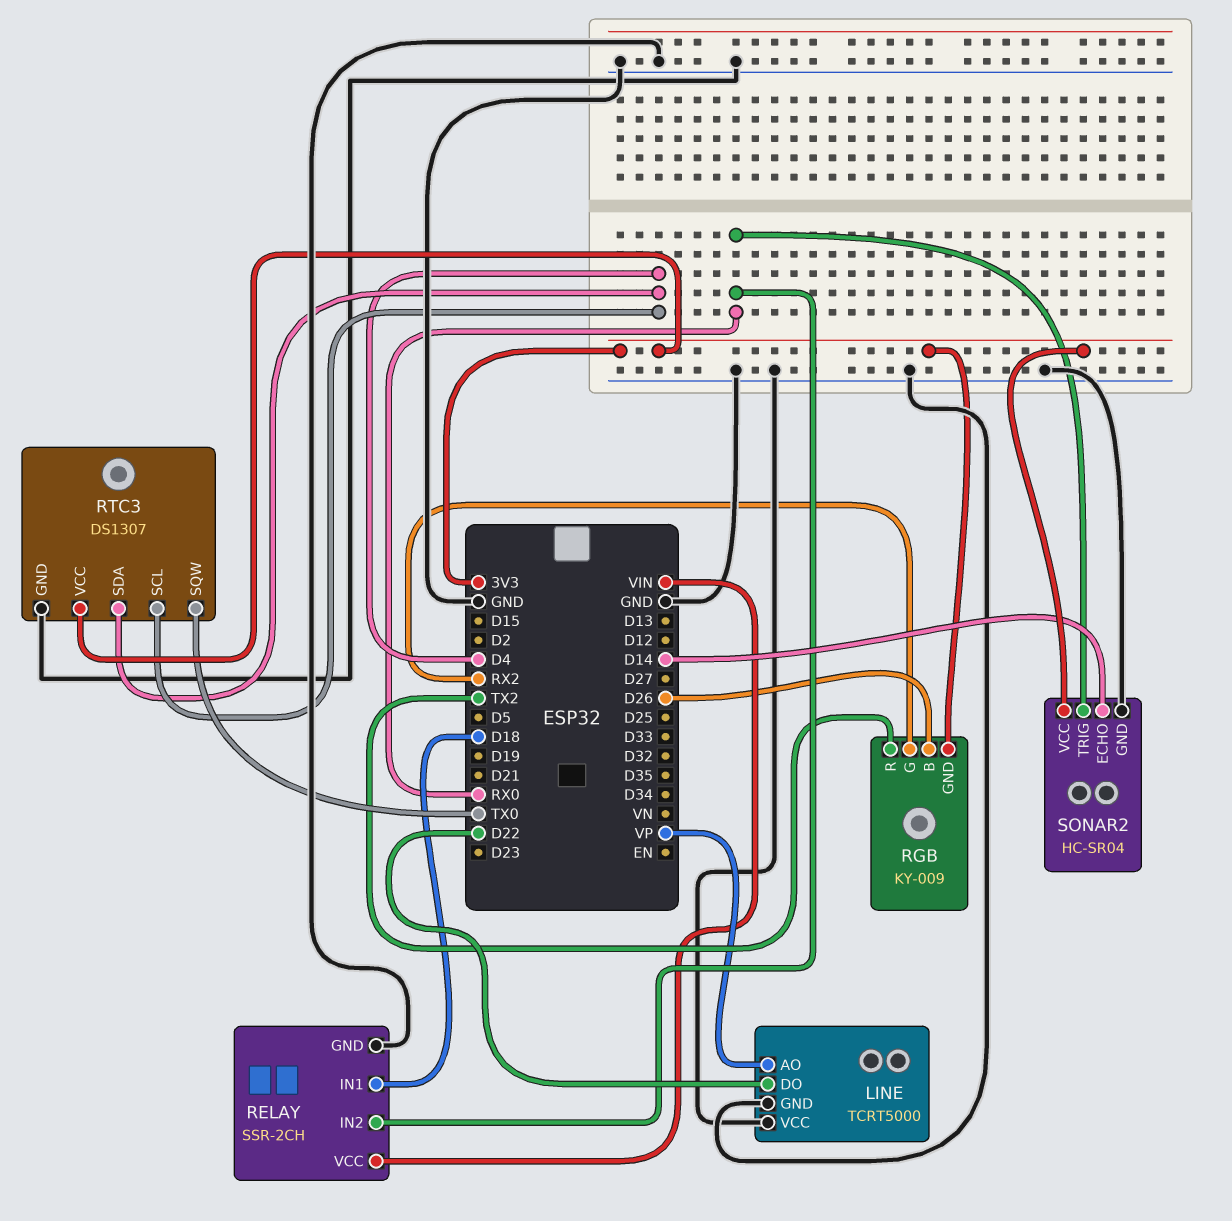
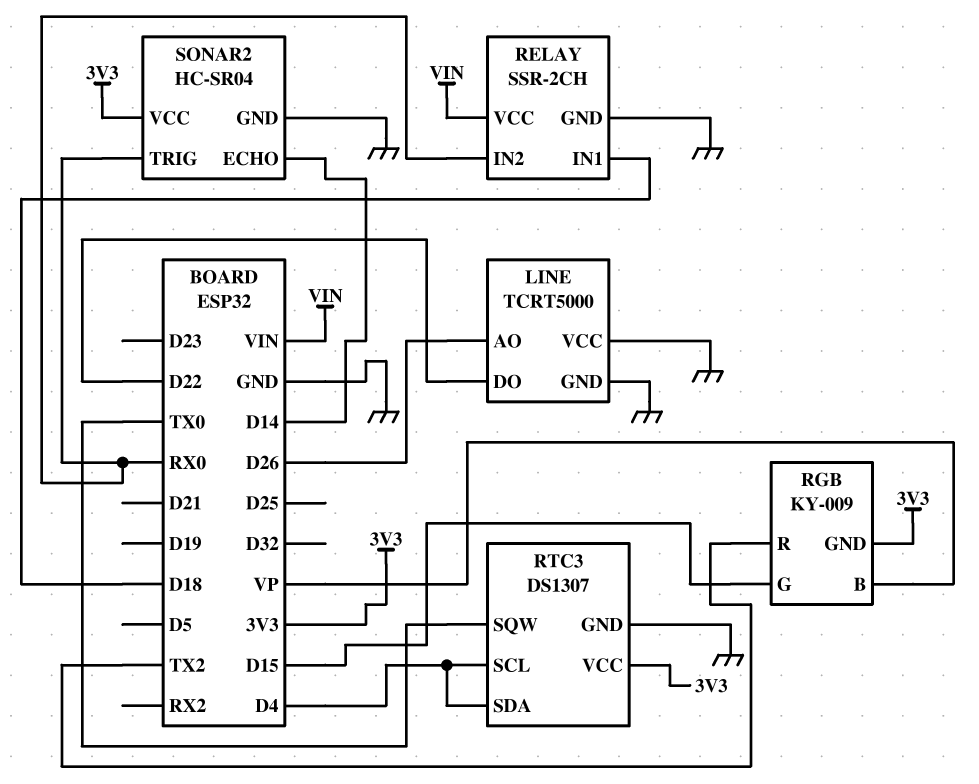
LINE pin AO: VP -> D26
RGB pin B: D26 -> VP
RGB pin G: RX2 -> D15

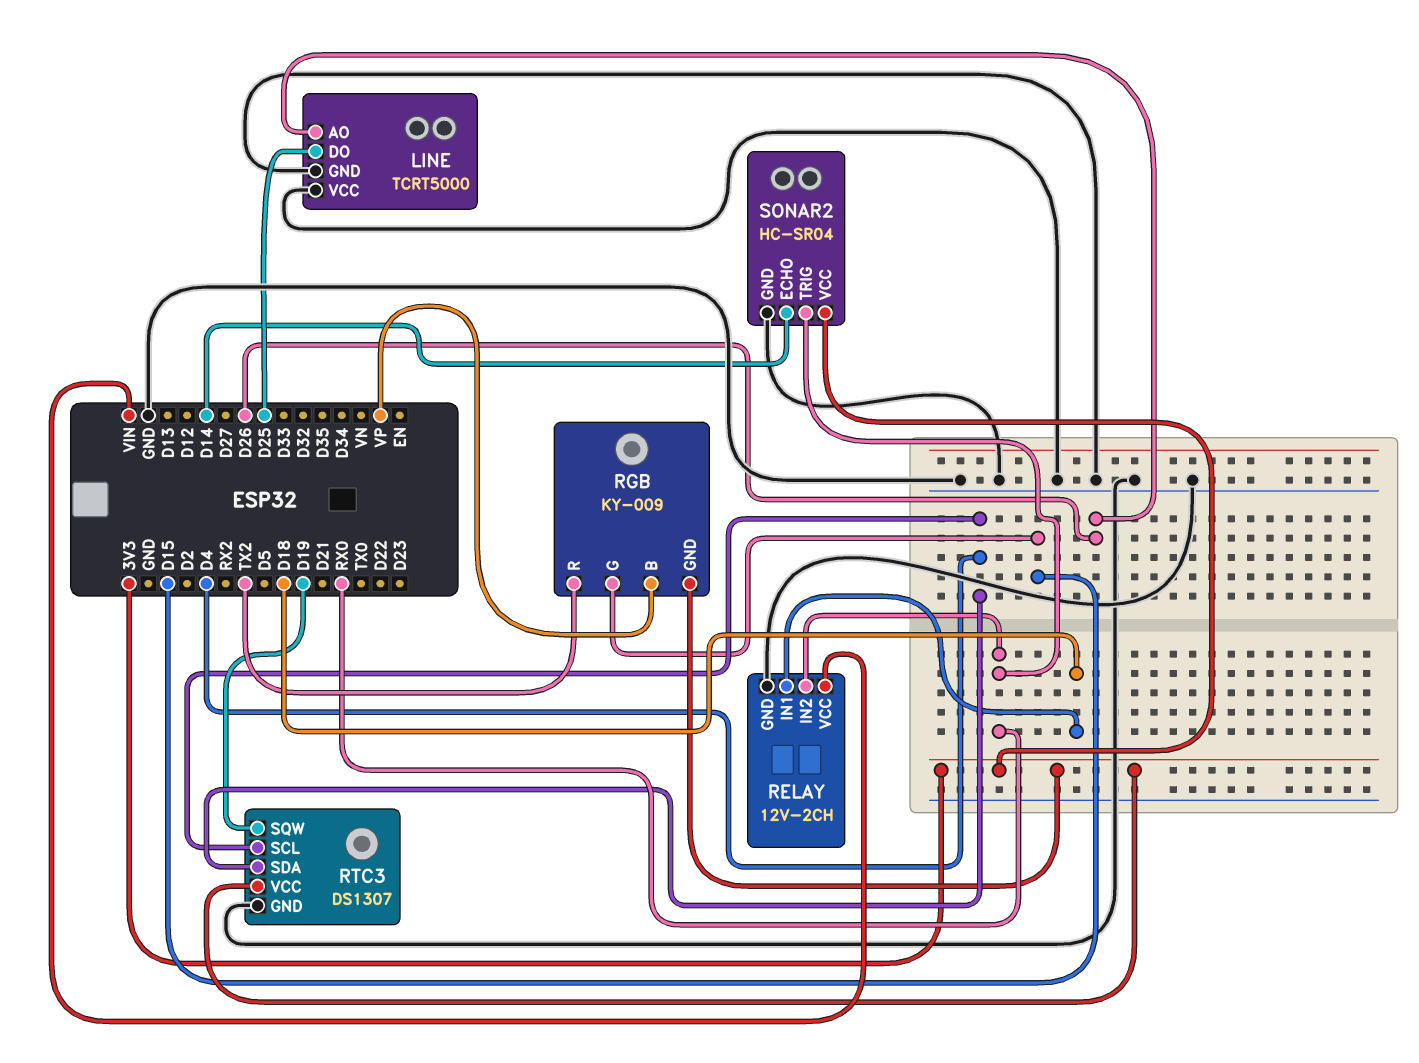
LINE pin DO: D22 -> D25
RELAY: SSR-2CH -> 12V-2CH
RTC3 pin SQW: TX0 -> D19

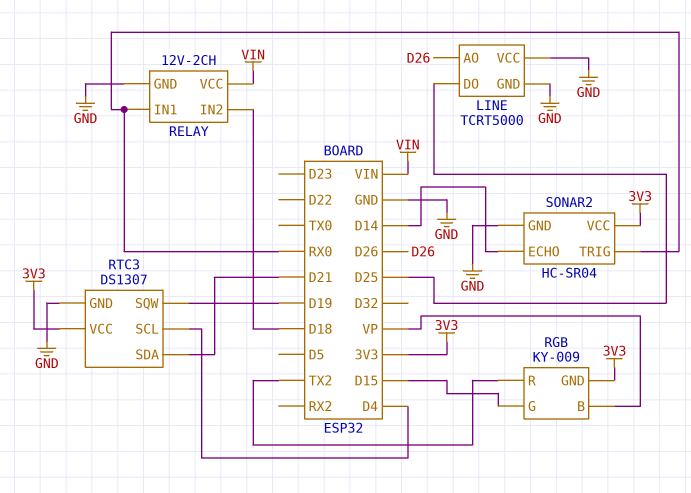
RELAY pin IN1: D18 -> RX0
RELAY pin IN2: RX0 -> D18
RTC3 pin SDA: D4 -> D21

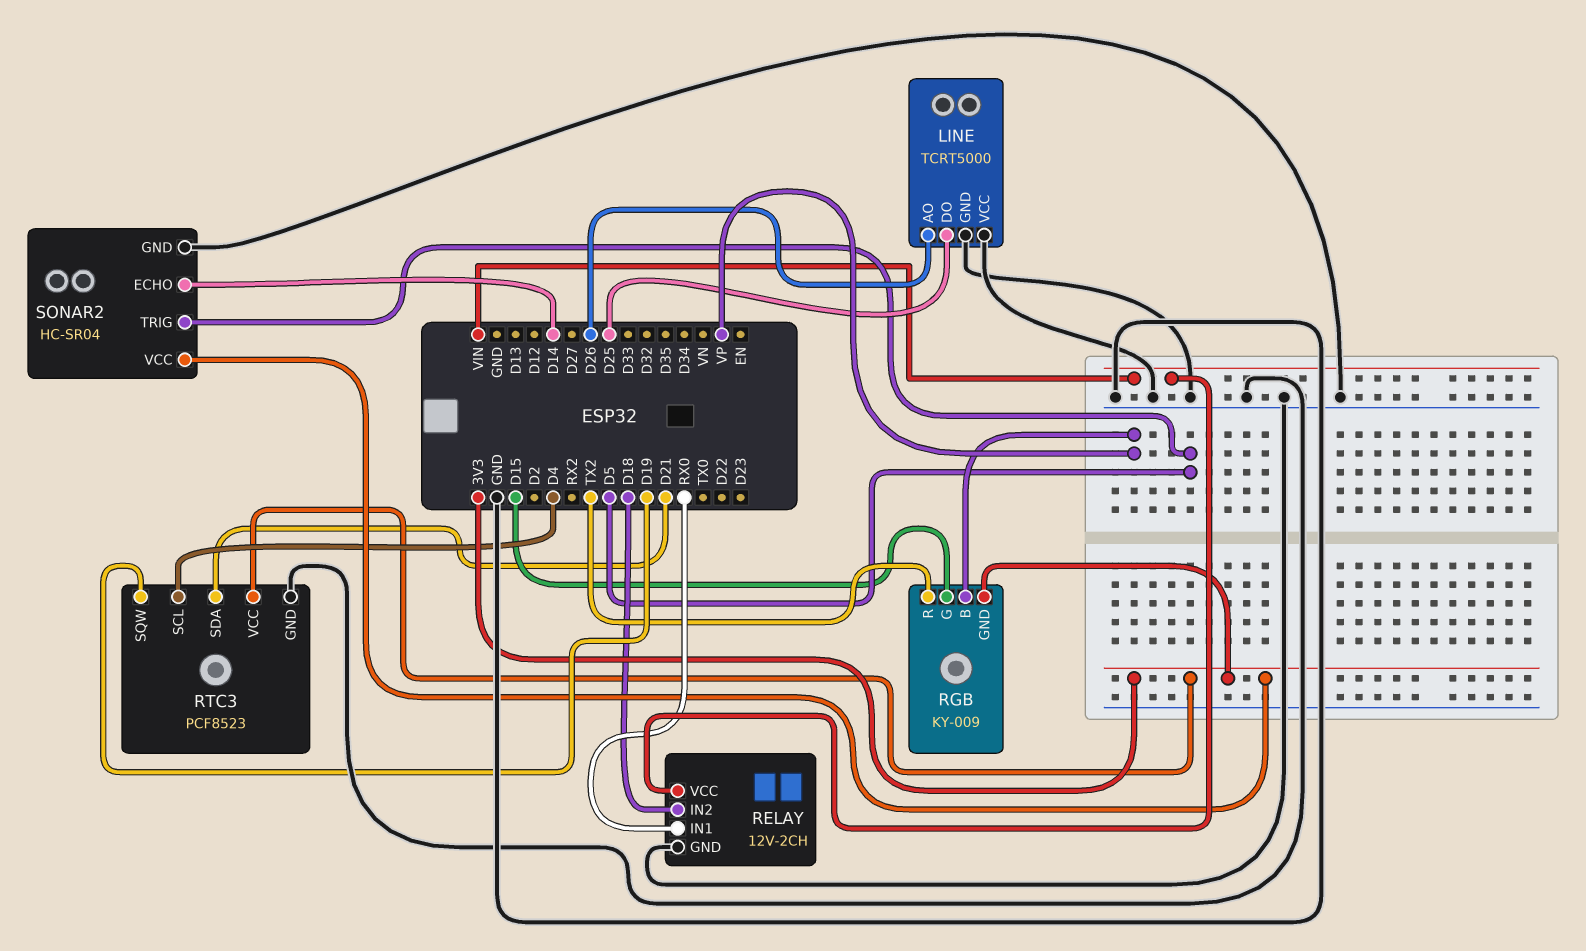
RTC3: DS1307 -> PCF8523
SONAR2 pin TRIG: RX0 -> D5

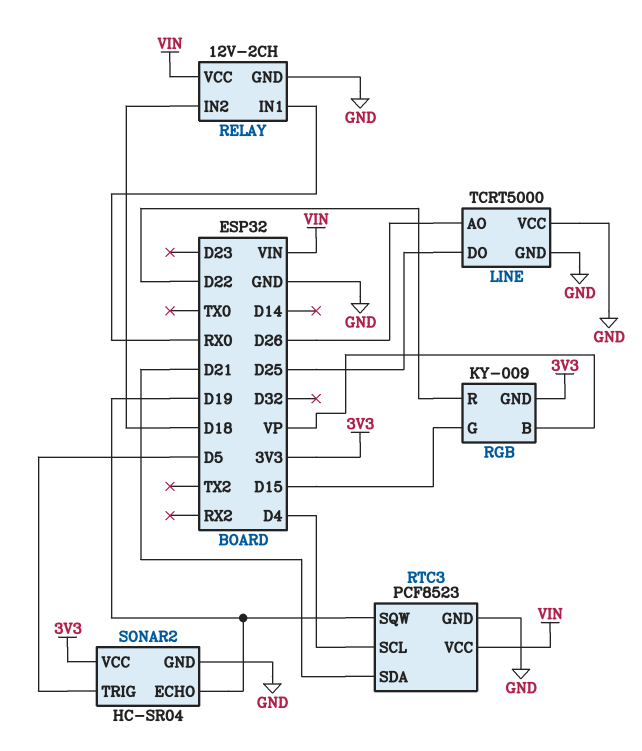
RGB pin R: TX2 -> D22
RTC3 pin VCC: 3V3 -> VIN
SONAR2 pin ECHO: D14 -> D19

